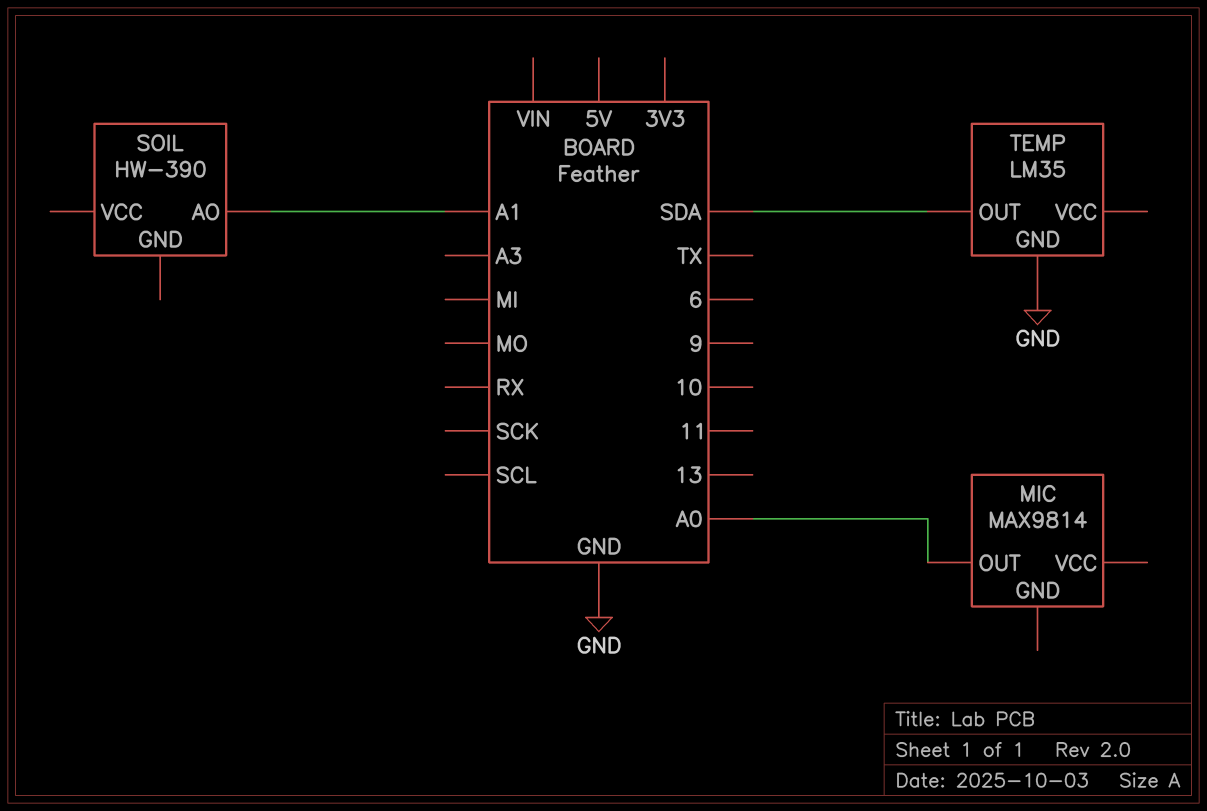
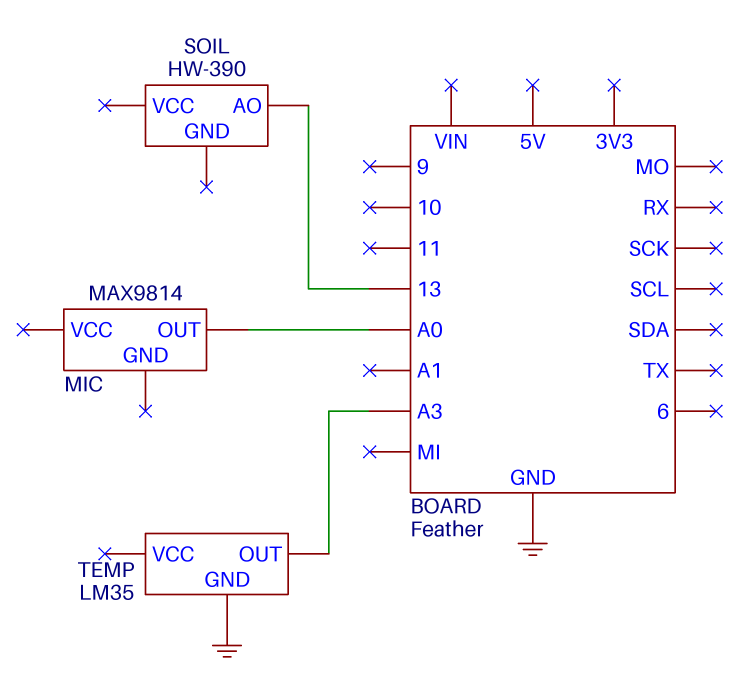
SOIL pin AO: A1 -> 13
TEMP pin OUT: SDA -> A3

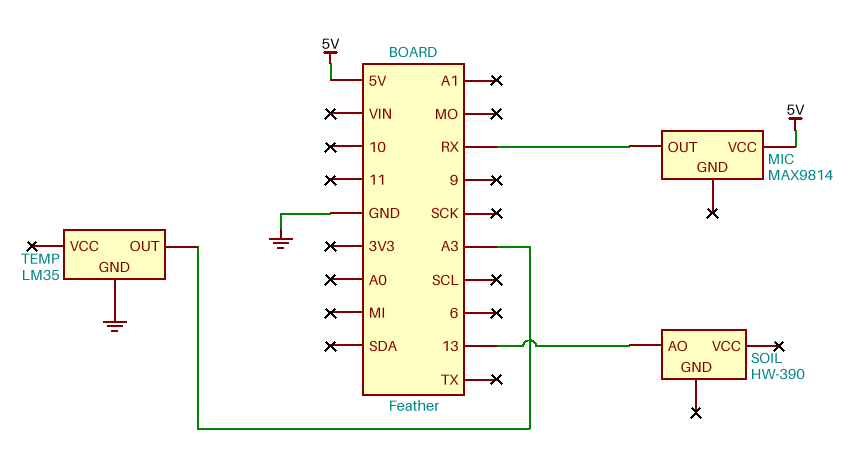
MIC pin OUT: A0 -> RX
MIC pin VCC: none -> 5V

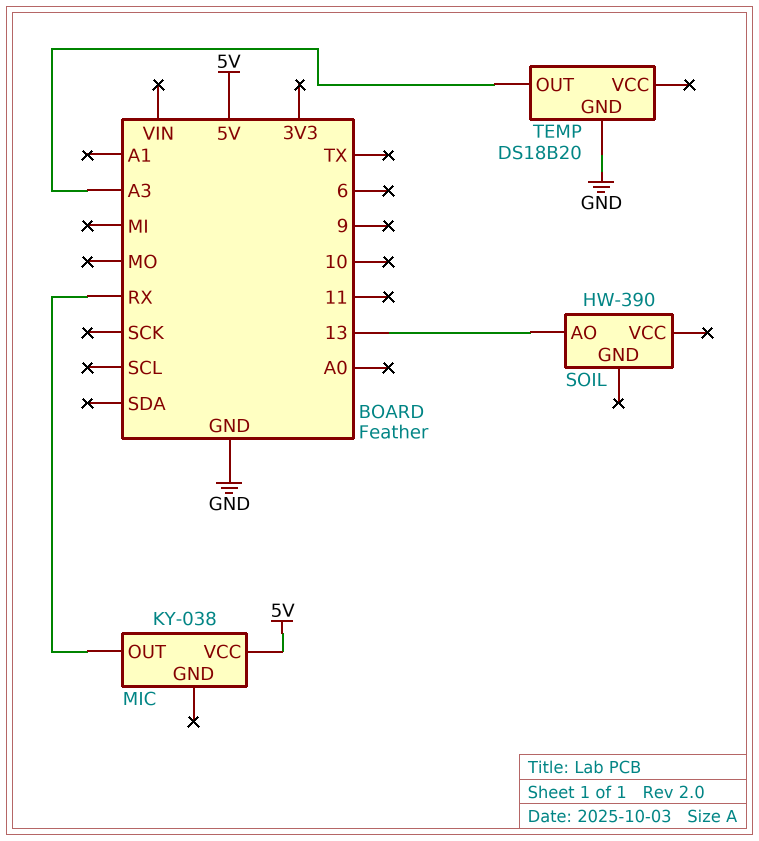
MIC: MAX9814 -> KY-038
TEMP: LM35 -> DS18B20

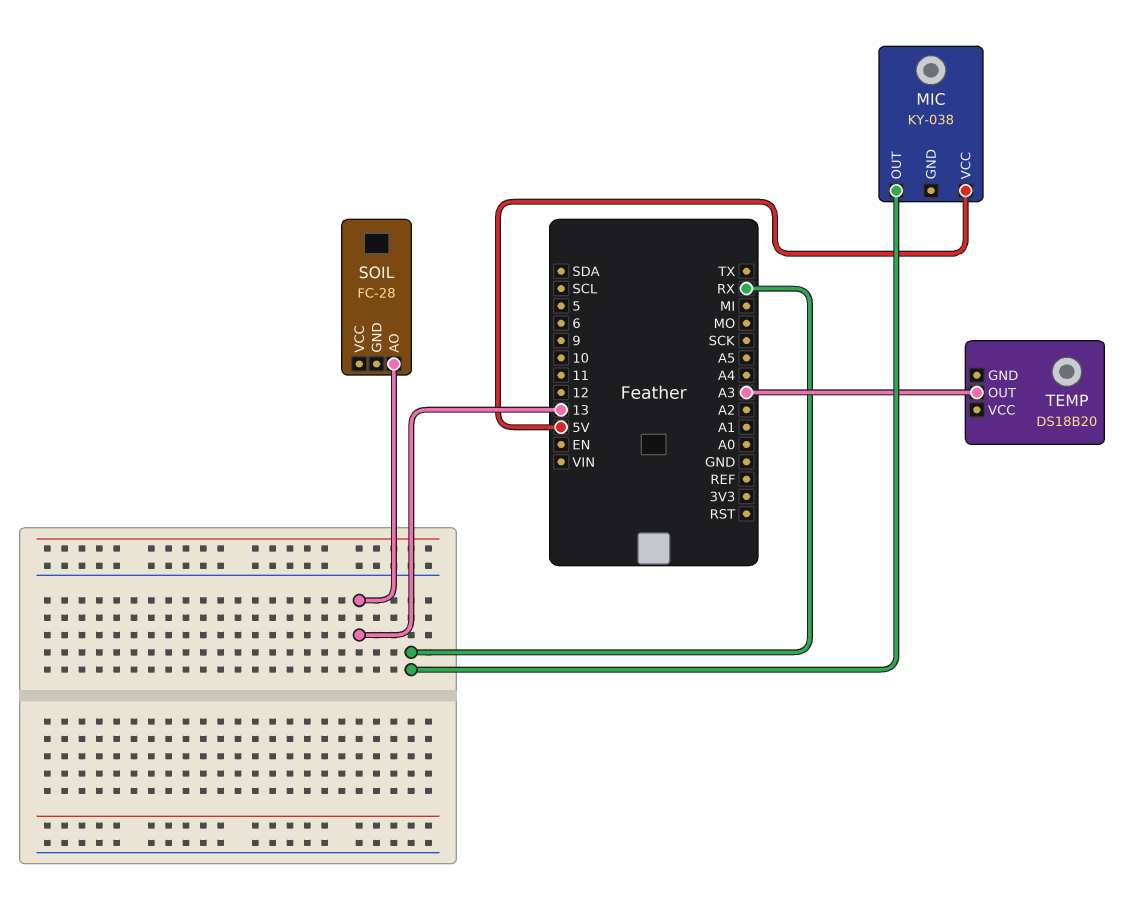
SOIL: HW-390 -> FC-28
TEMP pin GND: GND -> none

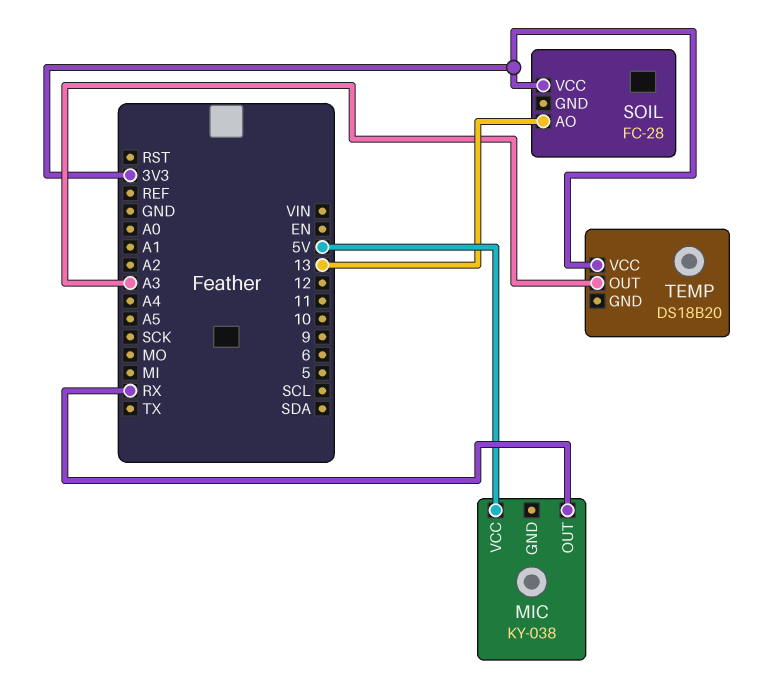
SOIL pin VCC: none -> 3V3
TEMP pin VCC: none -> 3V3

